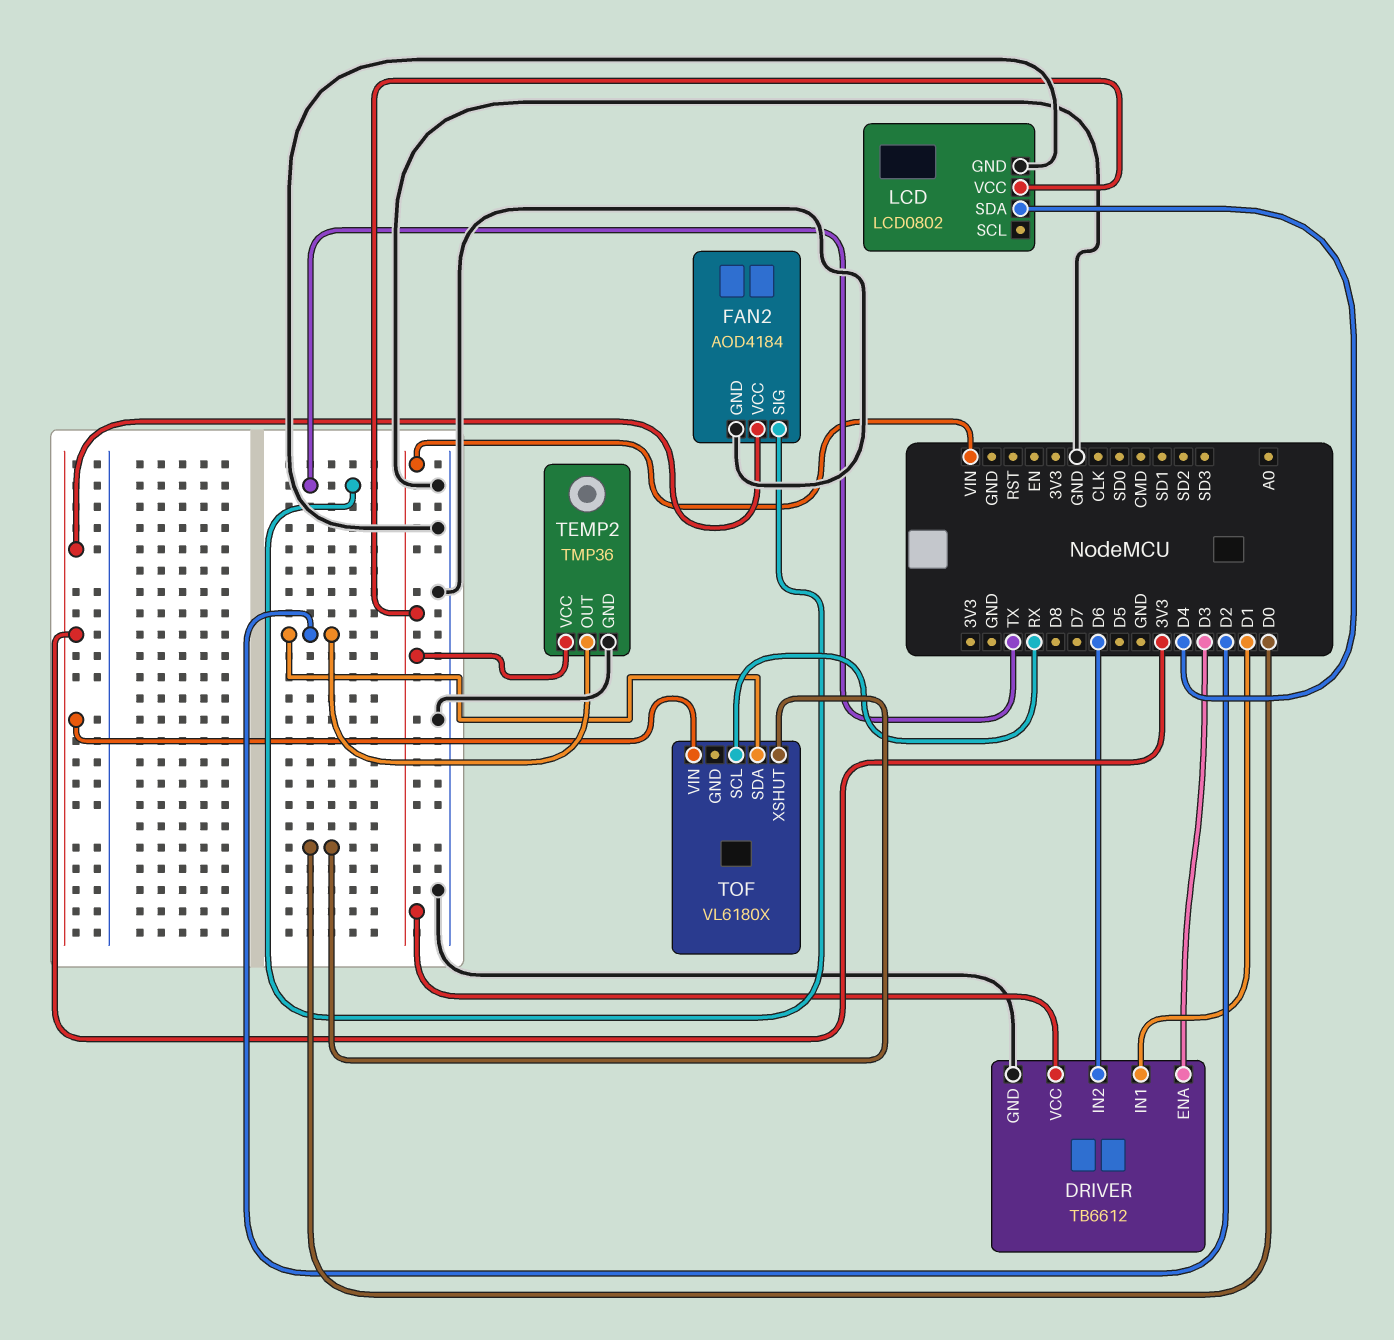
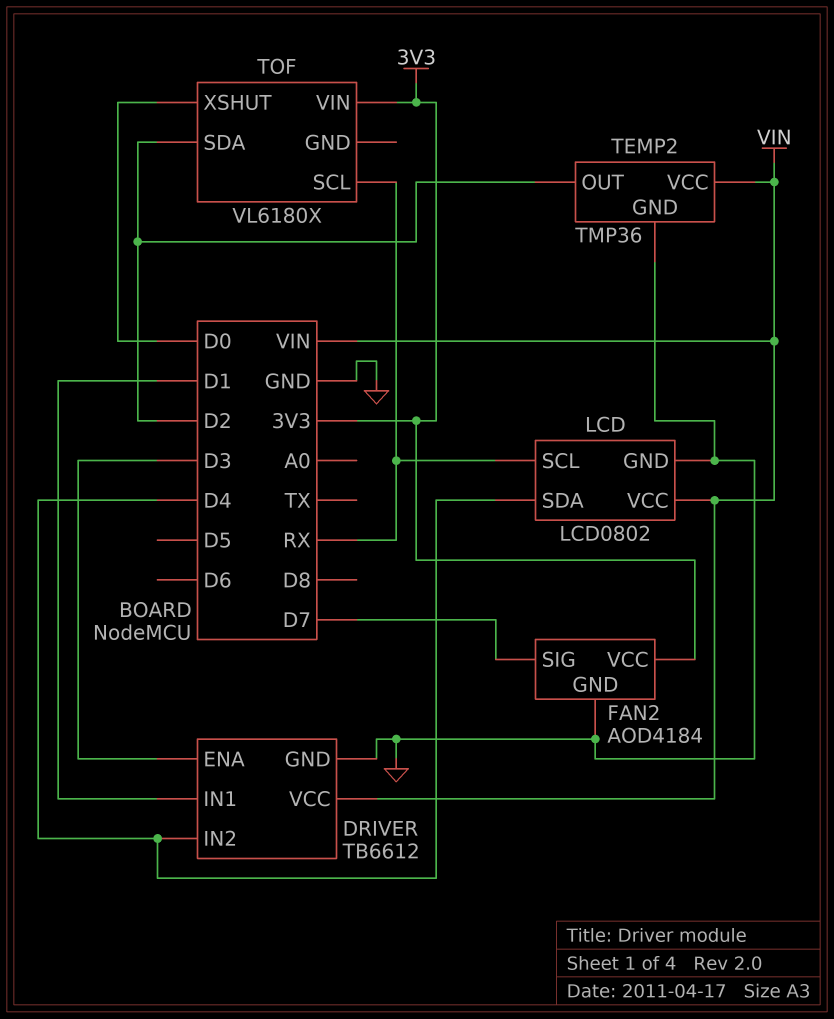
DRIVER pin IN2: D6 -> D4
FAN2 pin SIG: TX -> D7
LCD pin SCL: none -> RX

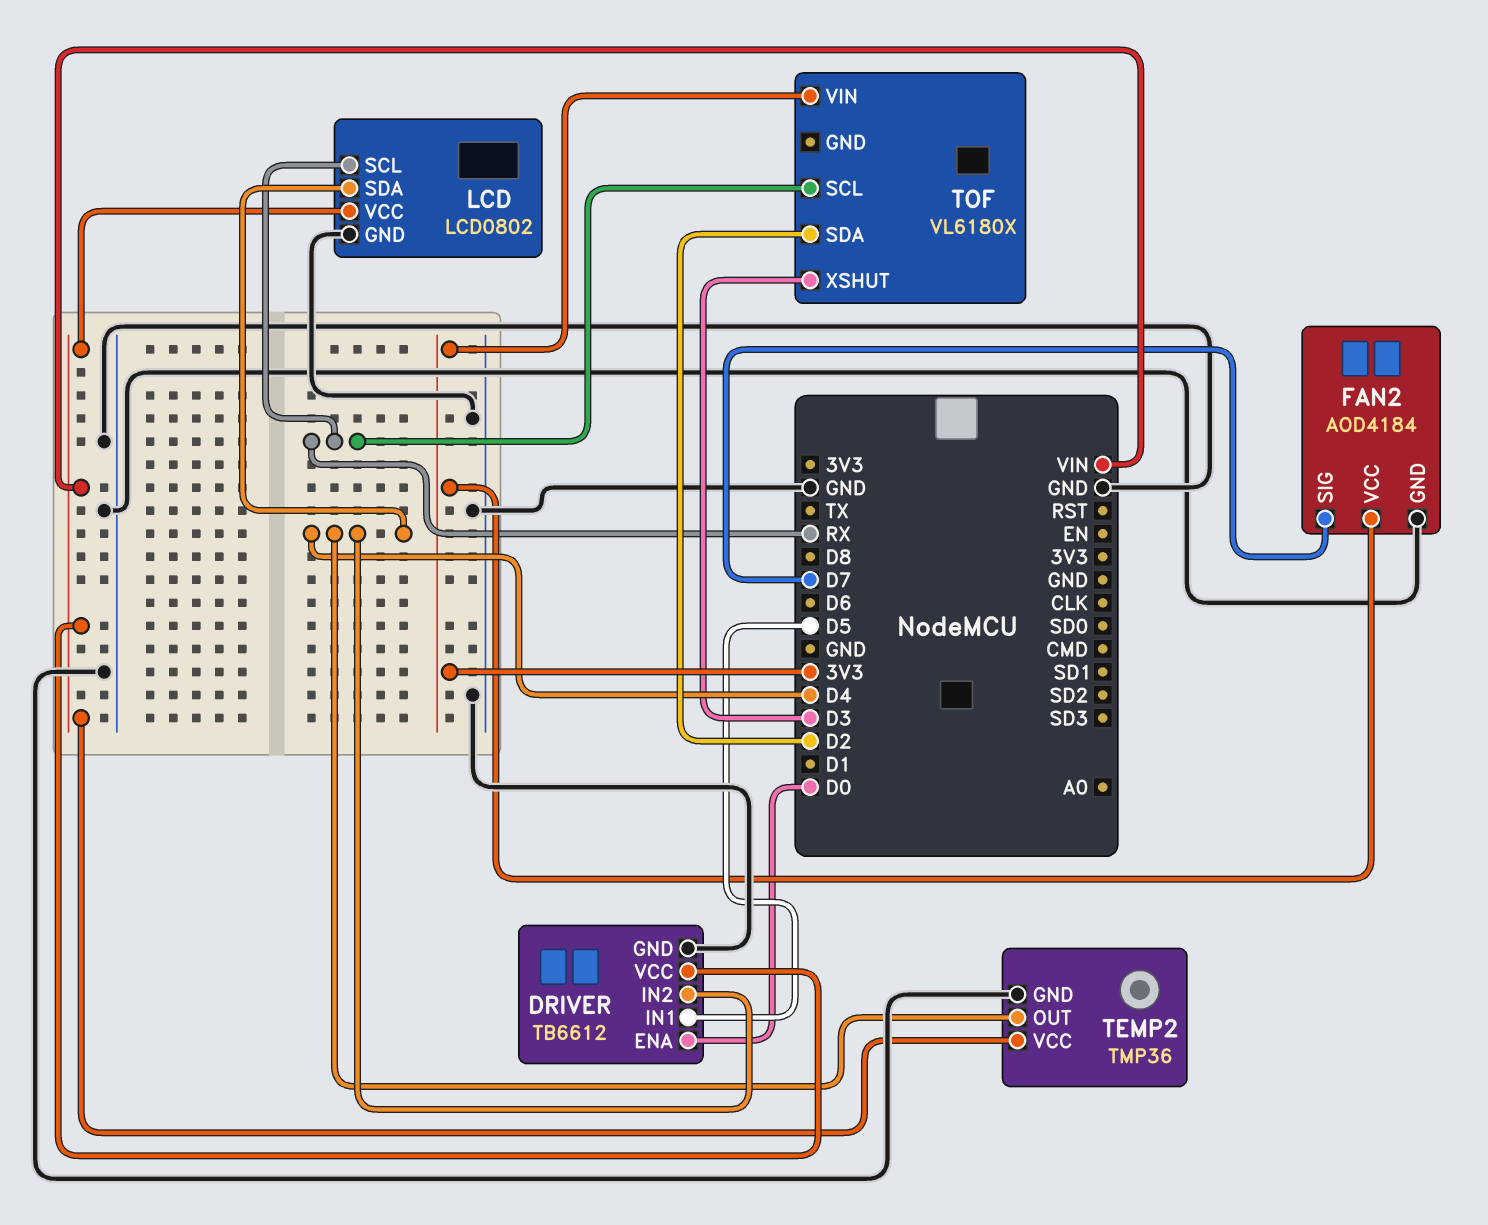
DRIVER pin ENA: D3 -> D0
DRIVER pin IN1: D1 -> D5
TEMP2 pin OUT: D2 -> D4
TOF pin XSHUT: D0 -> D3

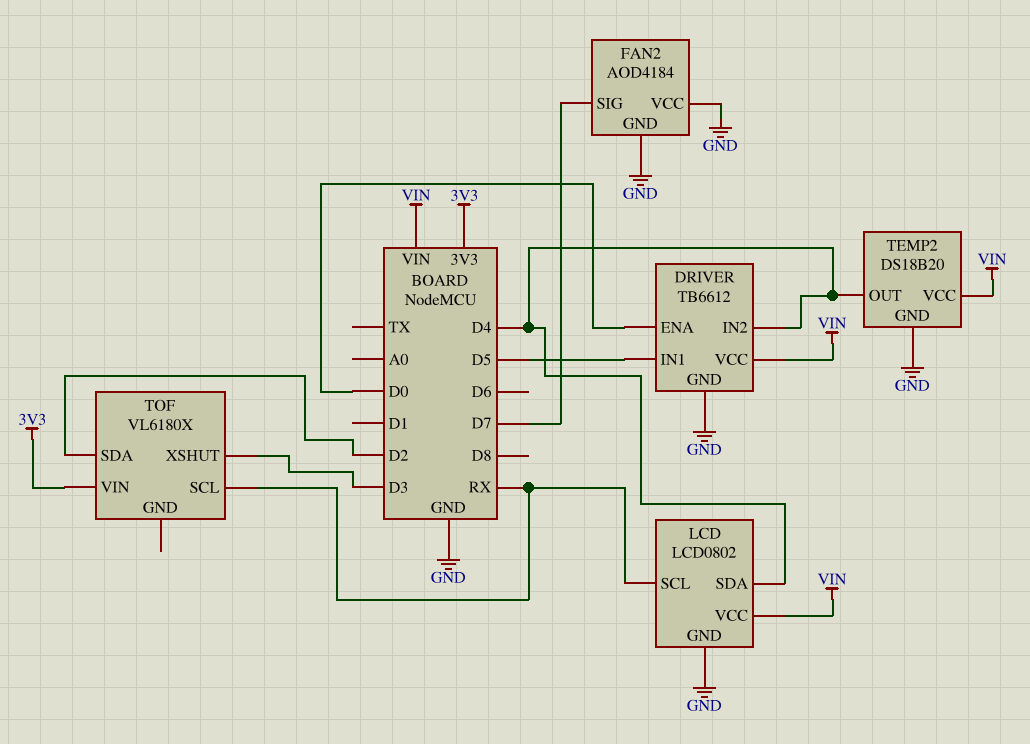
FAN2 pin VCC: 3V3 -> GND
TEMP2: TMP36 -> DS18B20

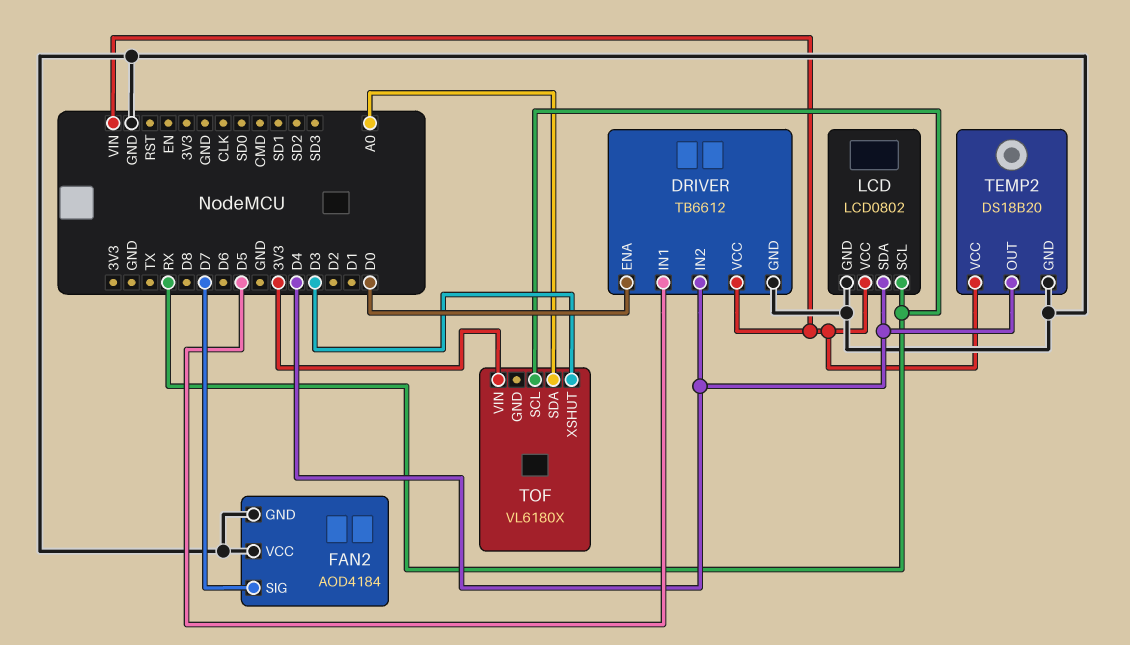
TOF pin SDA: D2 -> A0

